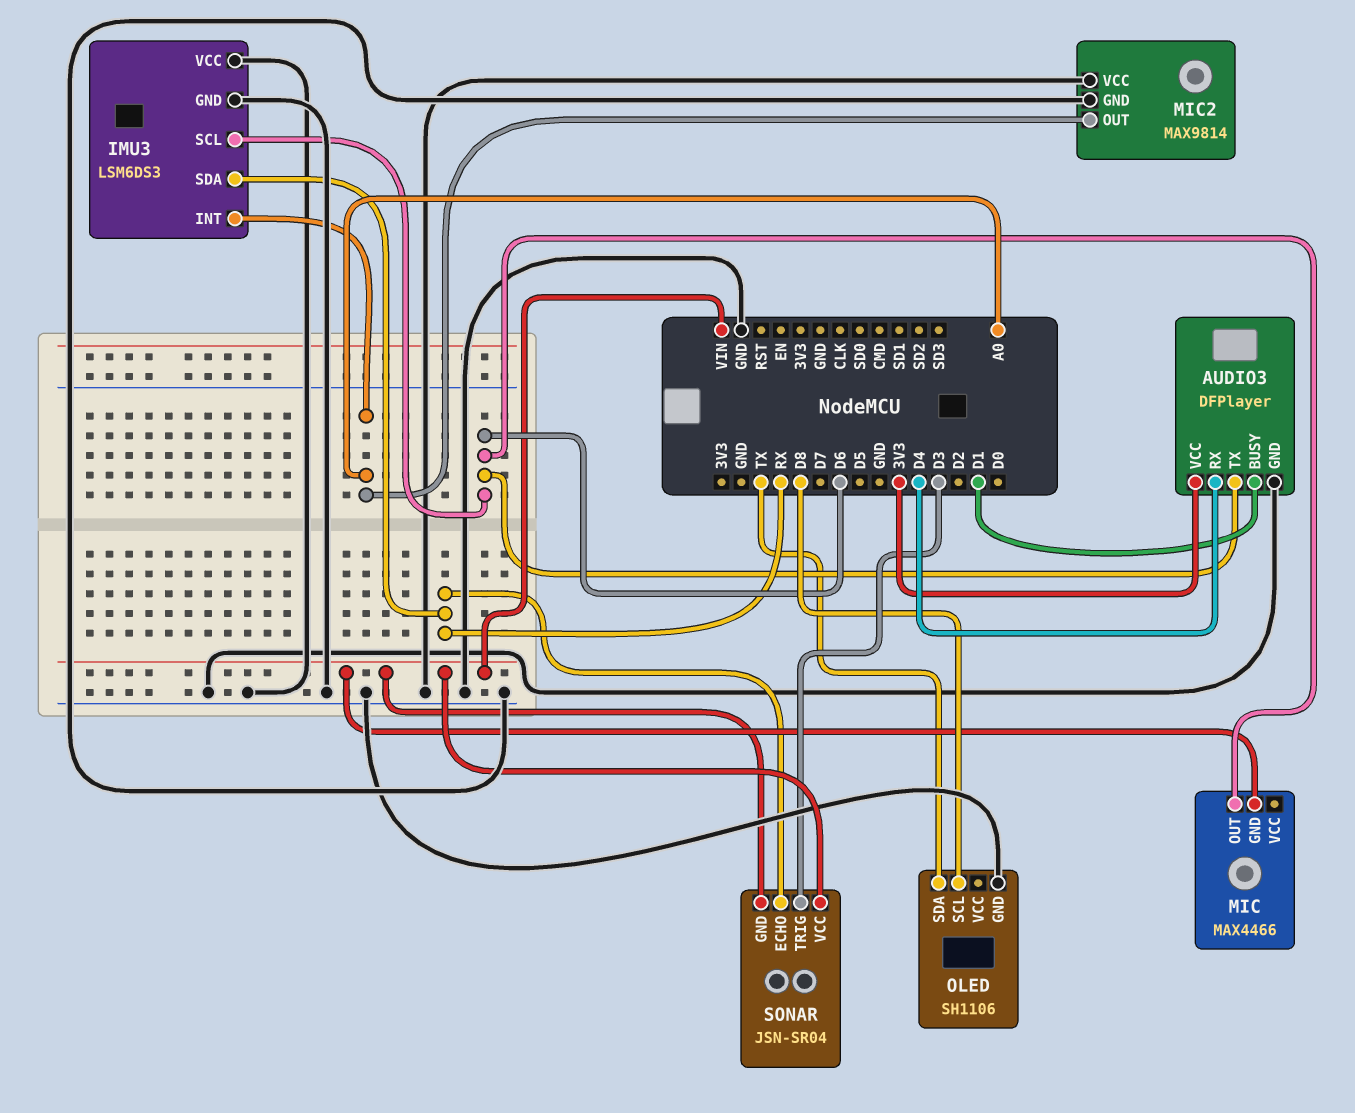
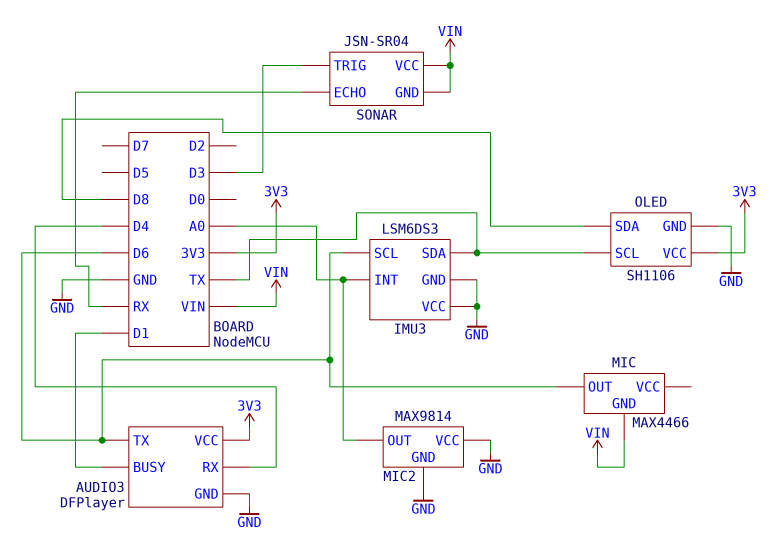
IMU3 pin SDA: RX -> TX
OLED pin SCL: D8 -> TX
OLED pin SDA: TX -> D8
OLED pin VCC: none -> 3V3

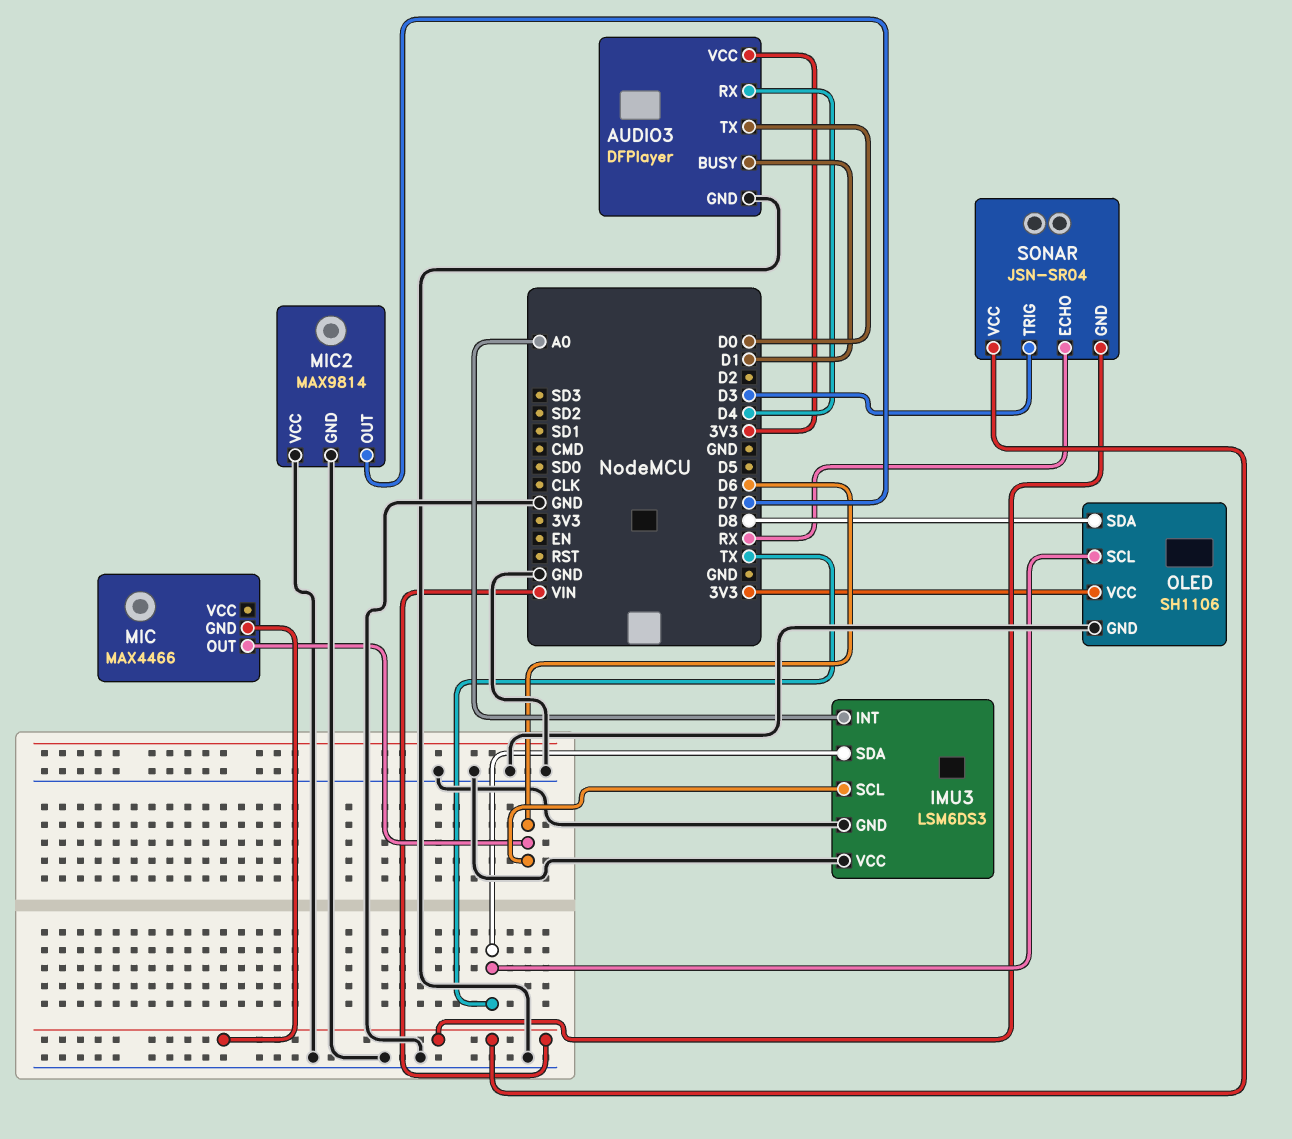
AUDIO3 pin TX: D6 -> D0
MIC2 pin OUT: A0 -> D7

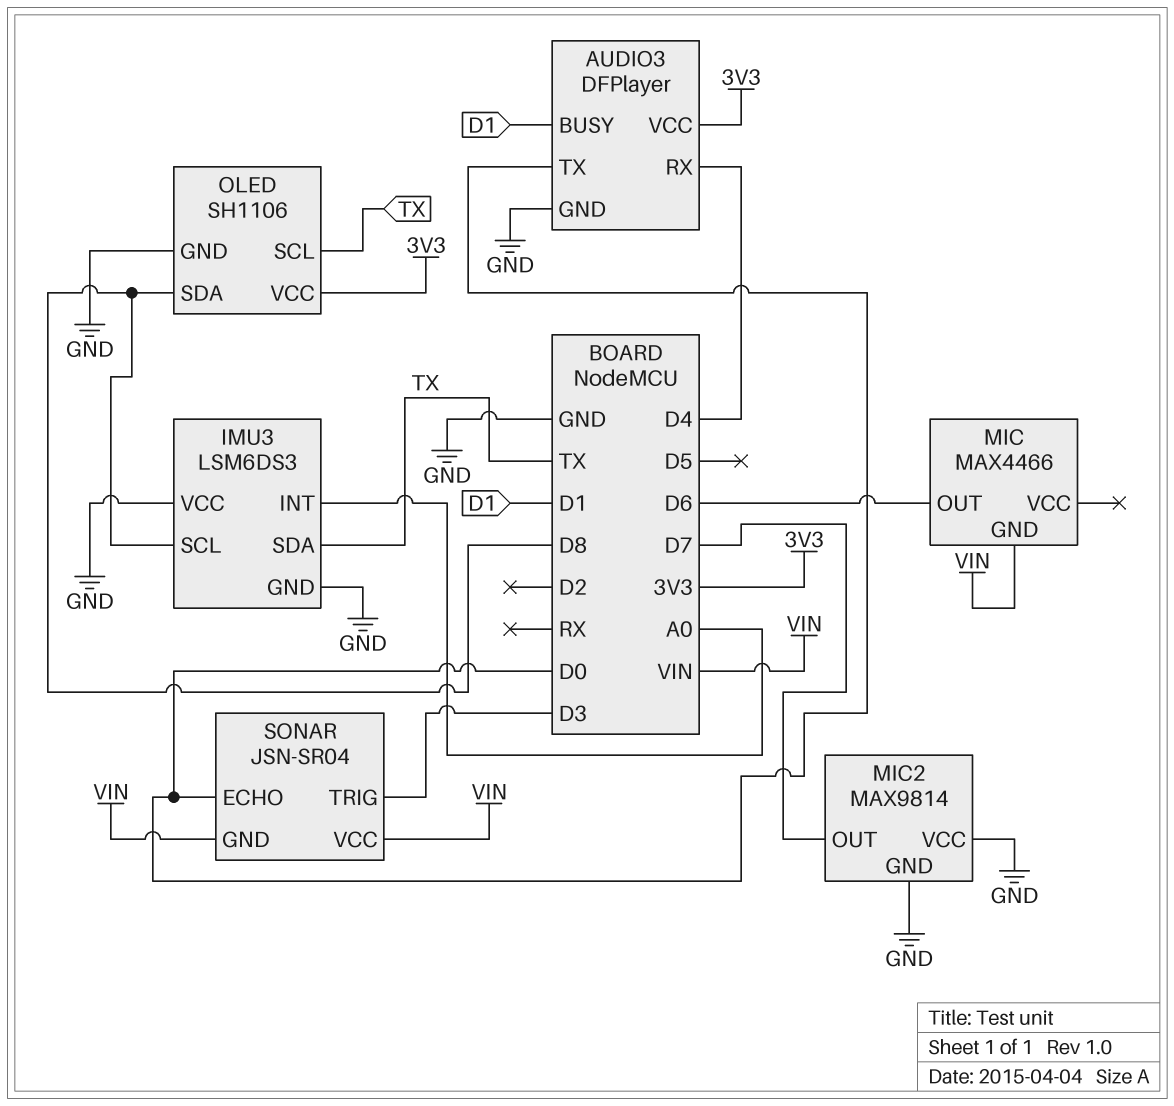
IMU3 pin SCL: D6 -> D8
SONAR pin ECHO: RX -> D0

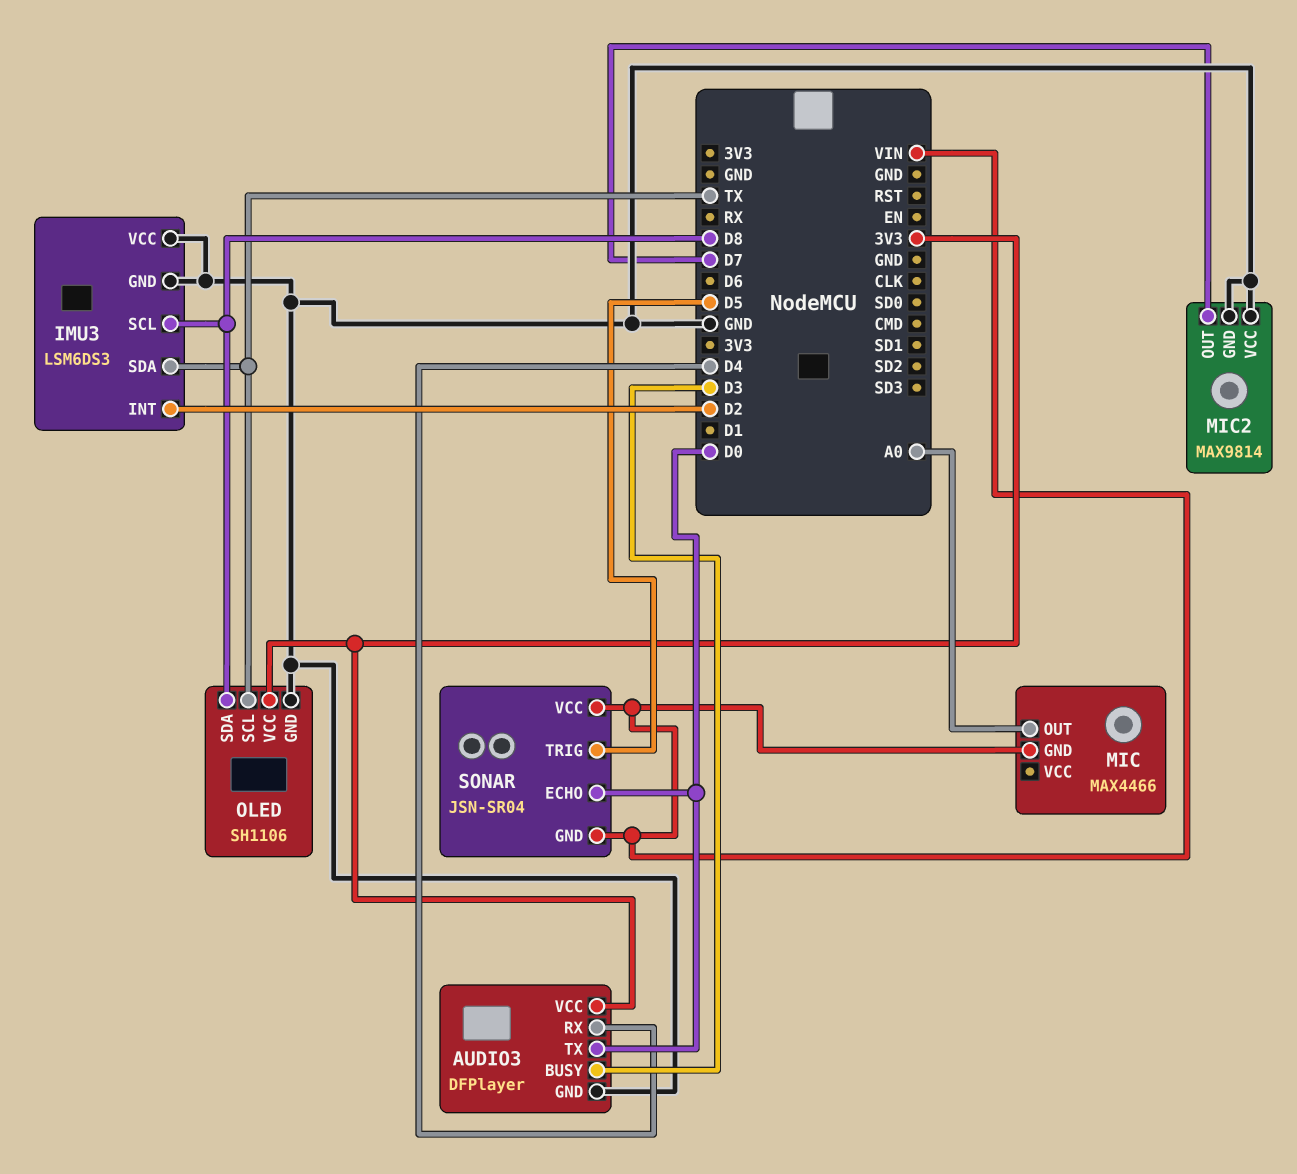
AUDIO3 pin BUSY: D1 -> D3
IMU3 pin INT: A0 -> D2
MIC pin OUT: D6 -> A0
SONAR pin TRIG: D3 -> D5

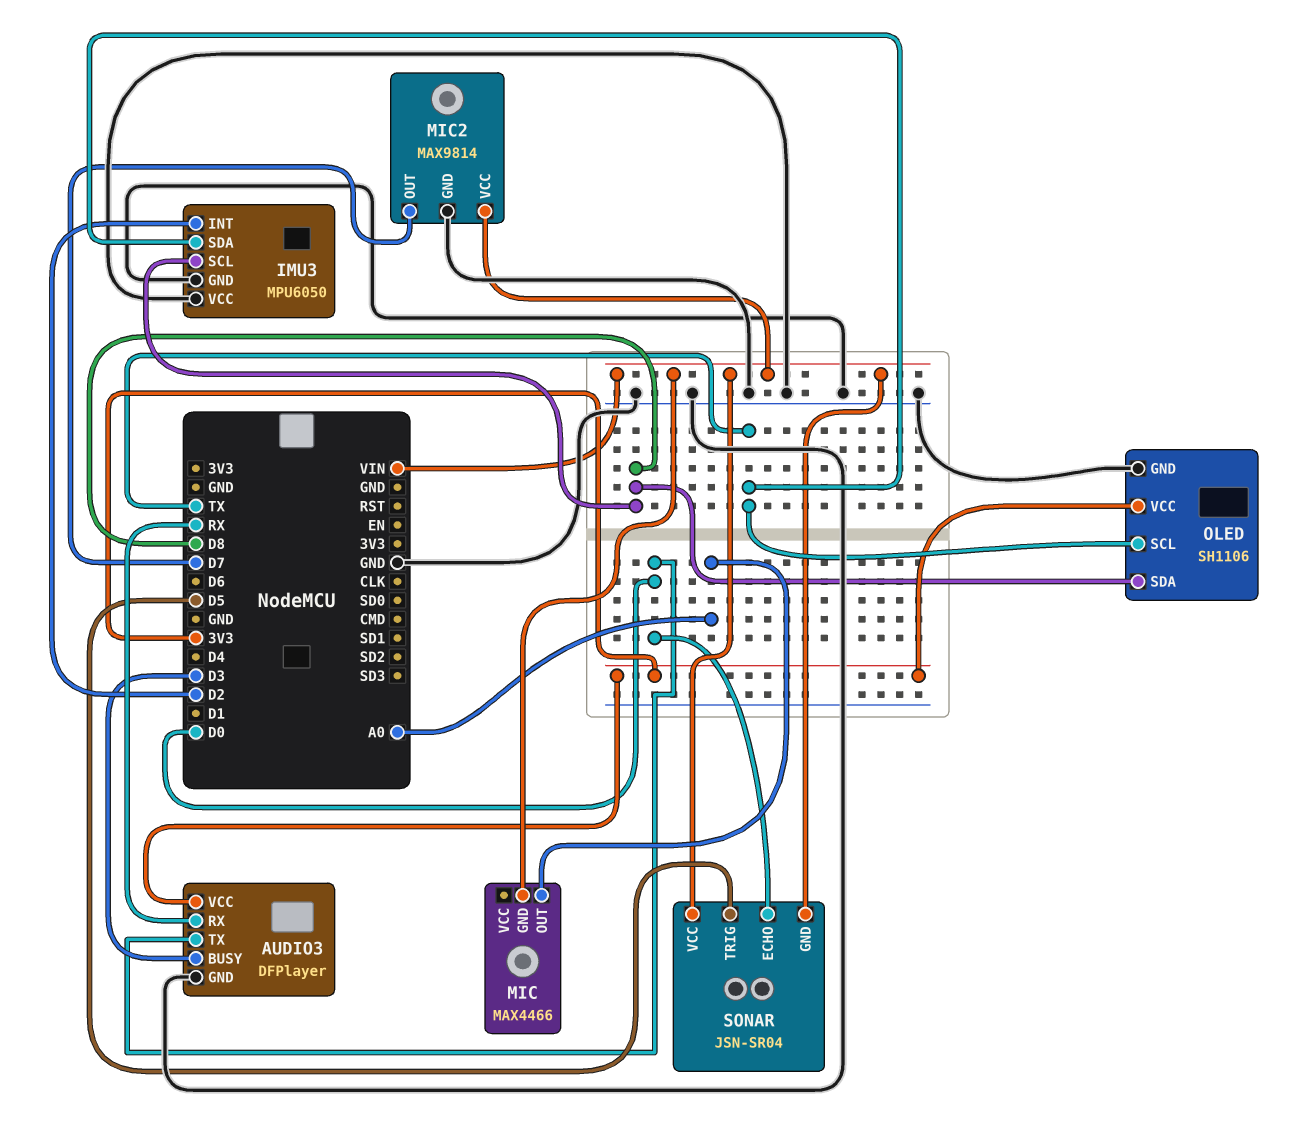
AUDIO3 pin RX: D4 -> RX
IMU3: LSM6DS3 -> MPU6050
MIC2 pin VCC: GND -> VIN

